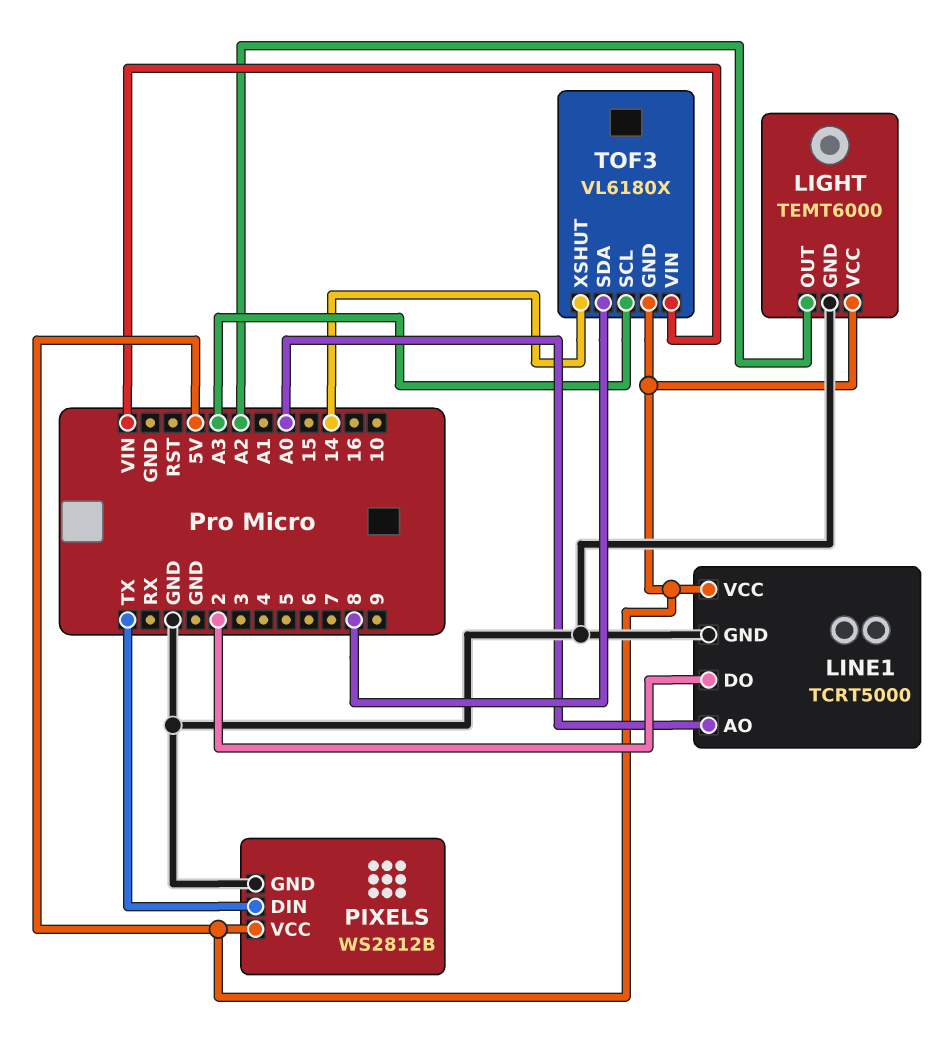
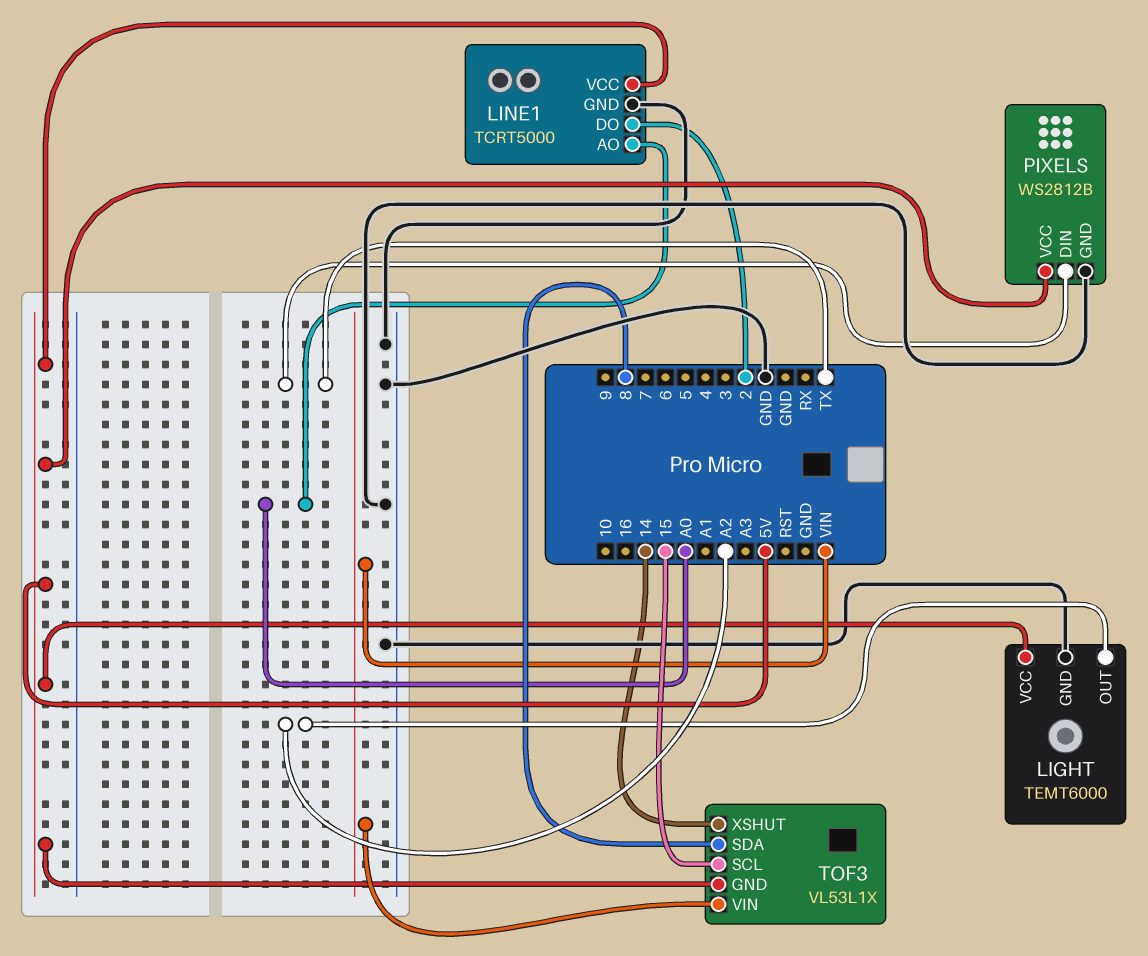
TOF3: VL6180X -> VL53L1X
TOF3 pin SCL: A3 -> 15

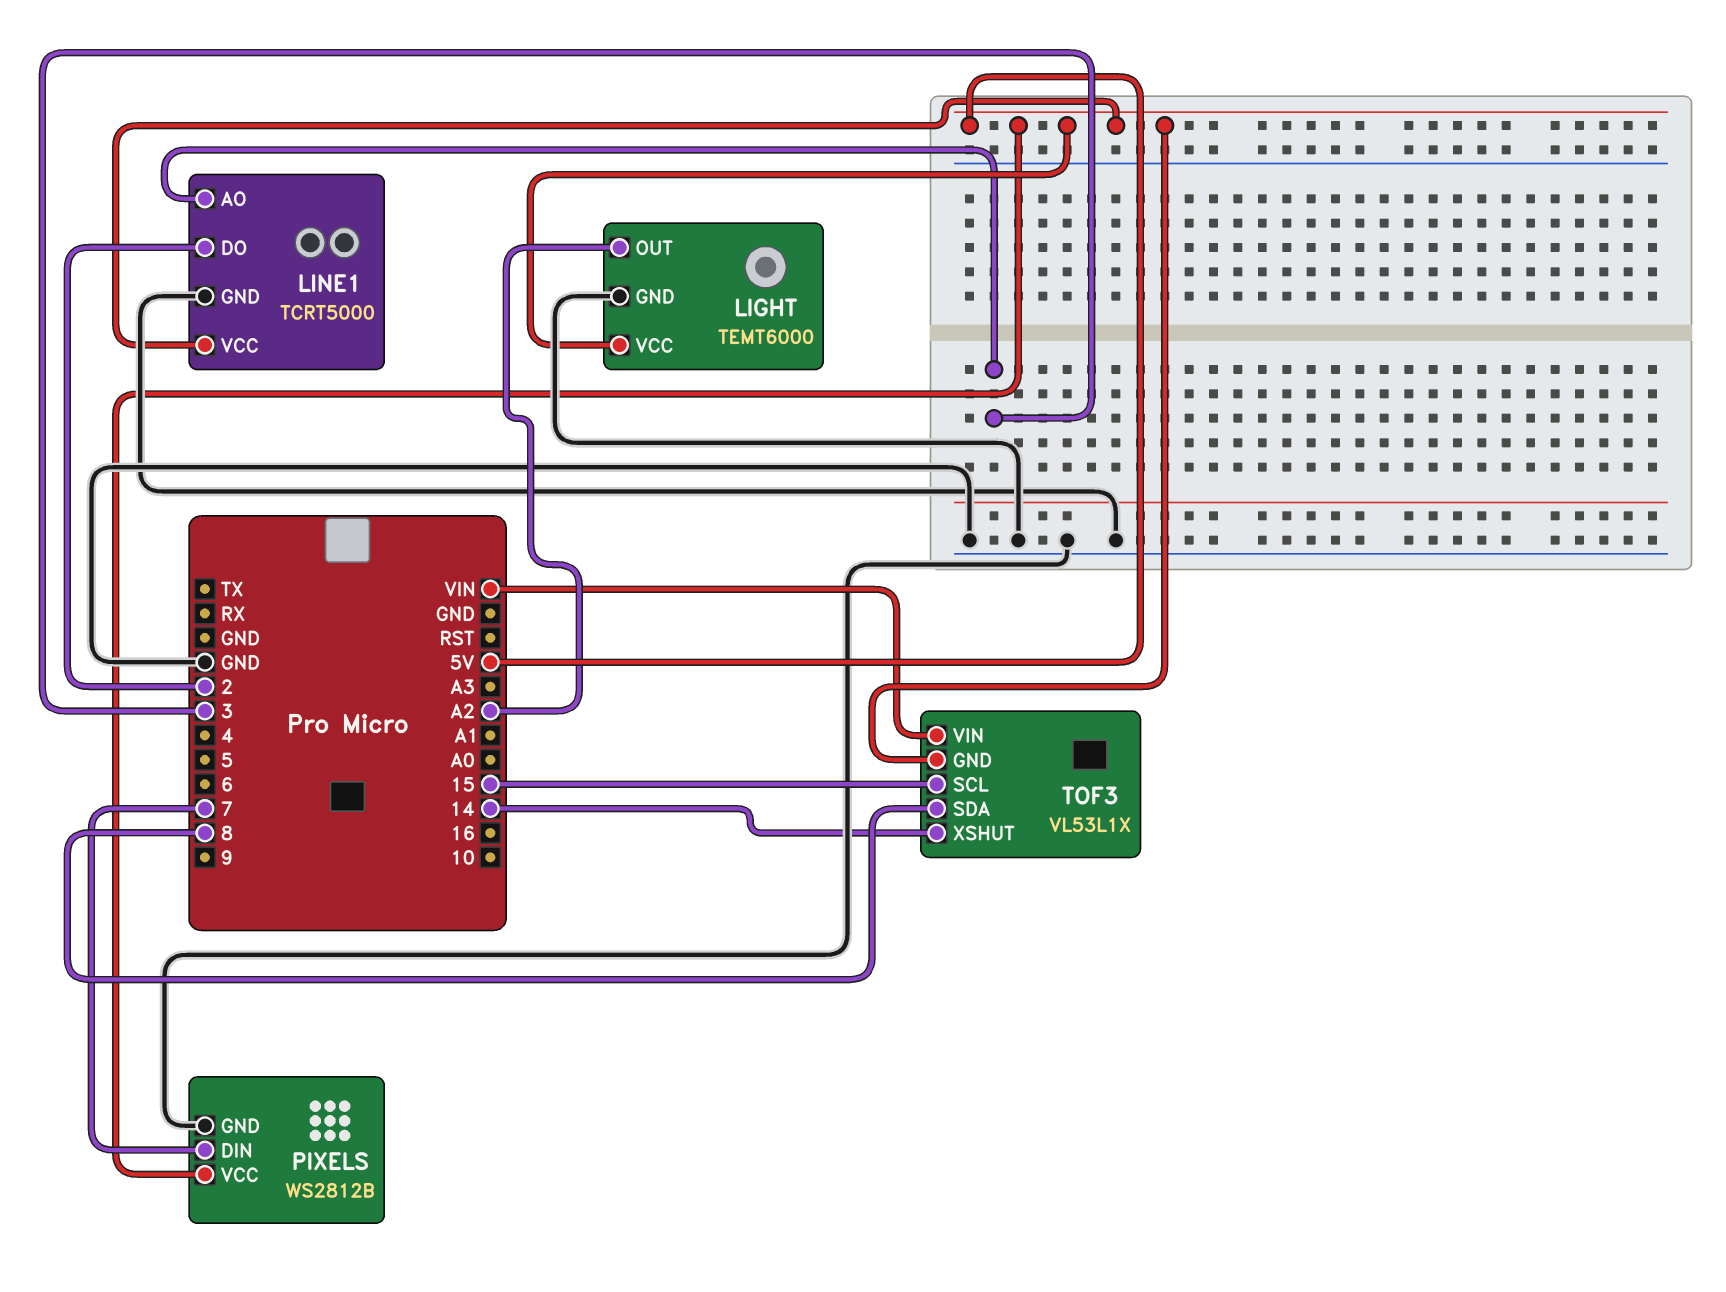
LINE1 pin AO: A0 -> 3
PIXELS pin DIN: TX -> 7

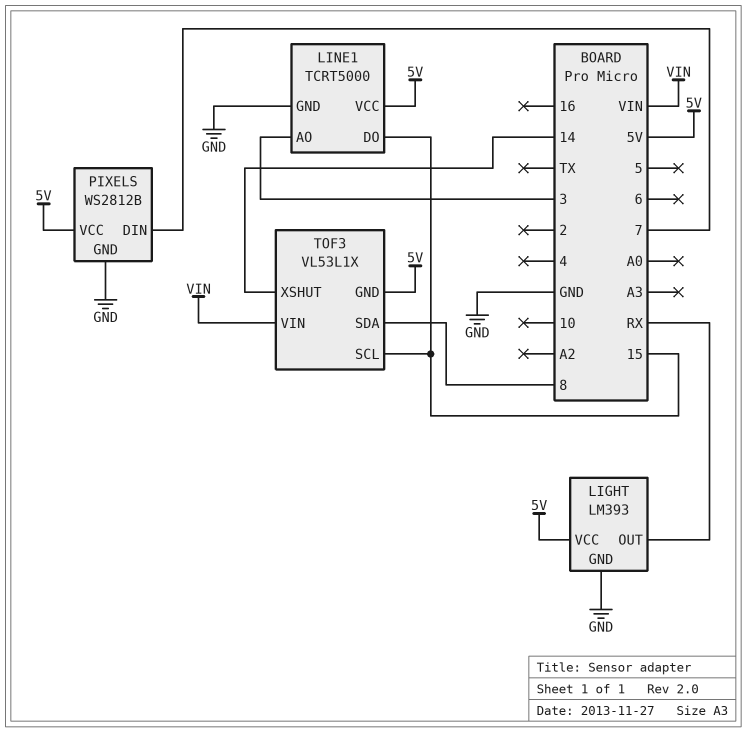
LIGHT: TEMT6000 -> LM393
LIGHT pin OUT: A2 -> RX
LINE1 pin DO: 2 -> 15

